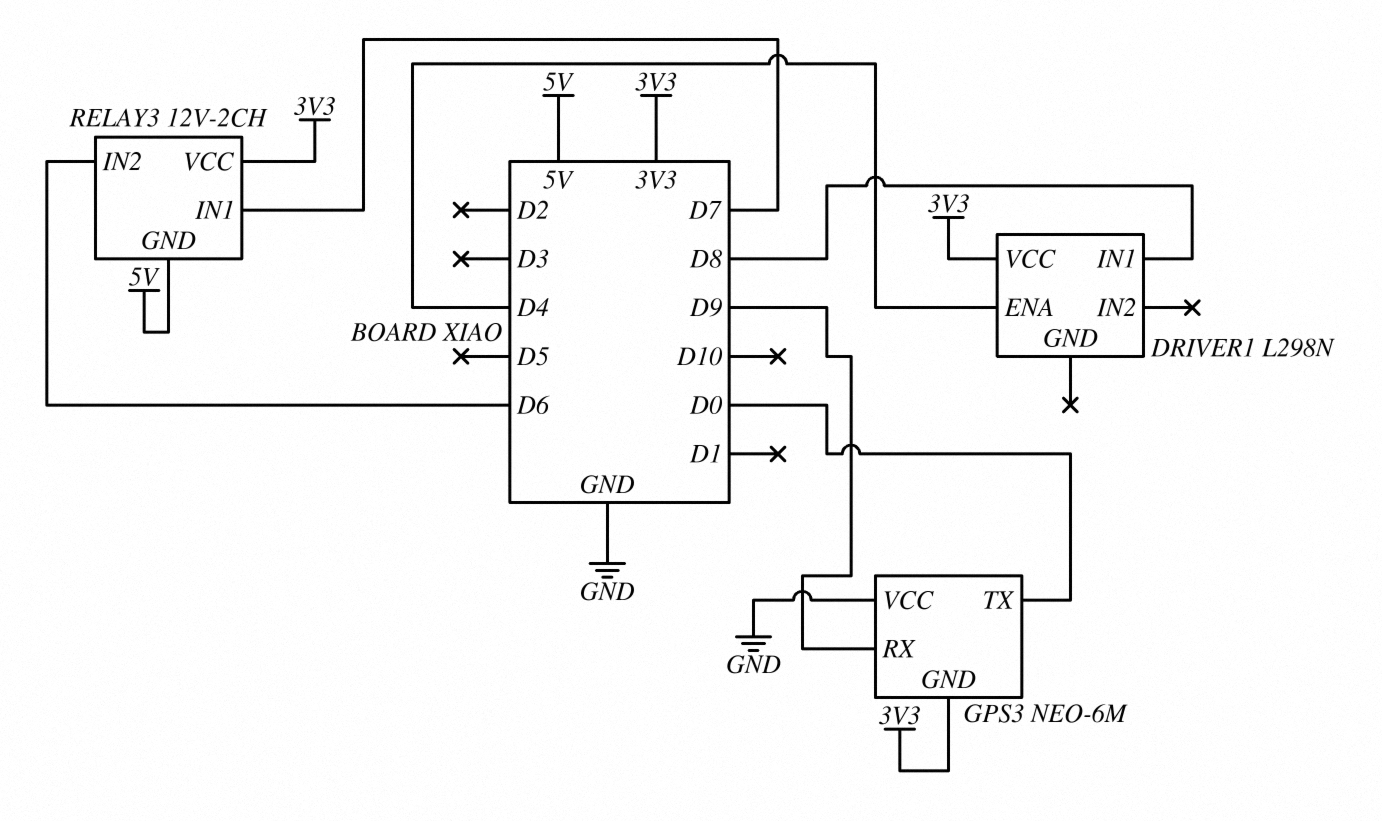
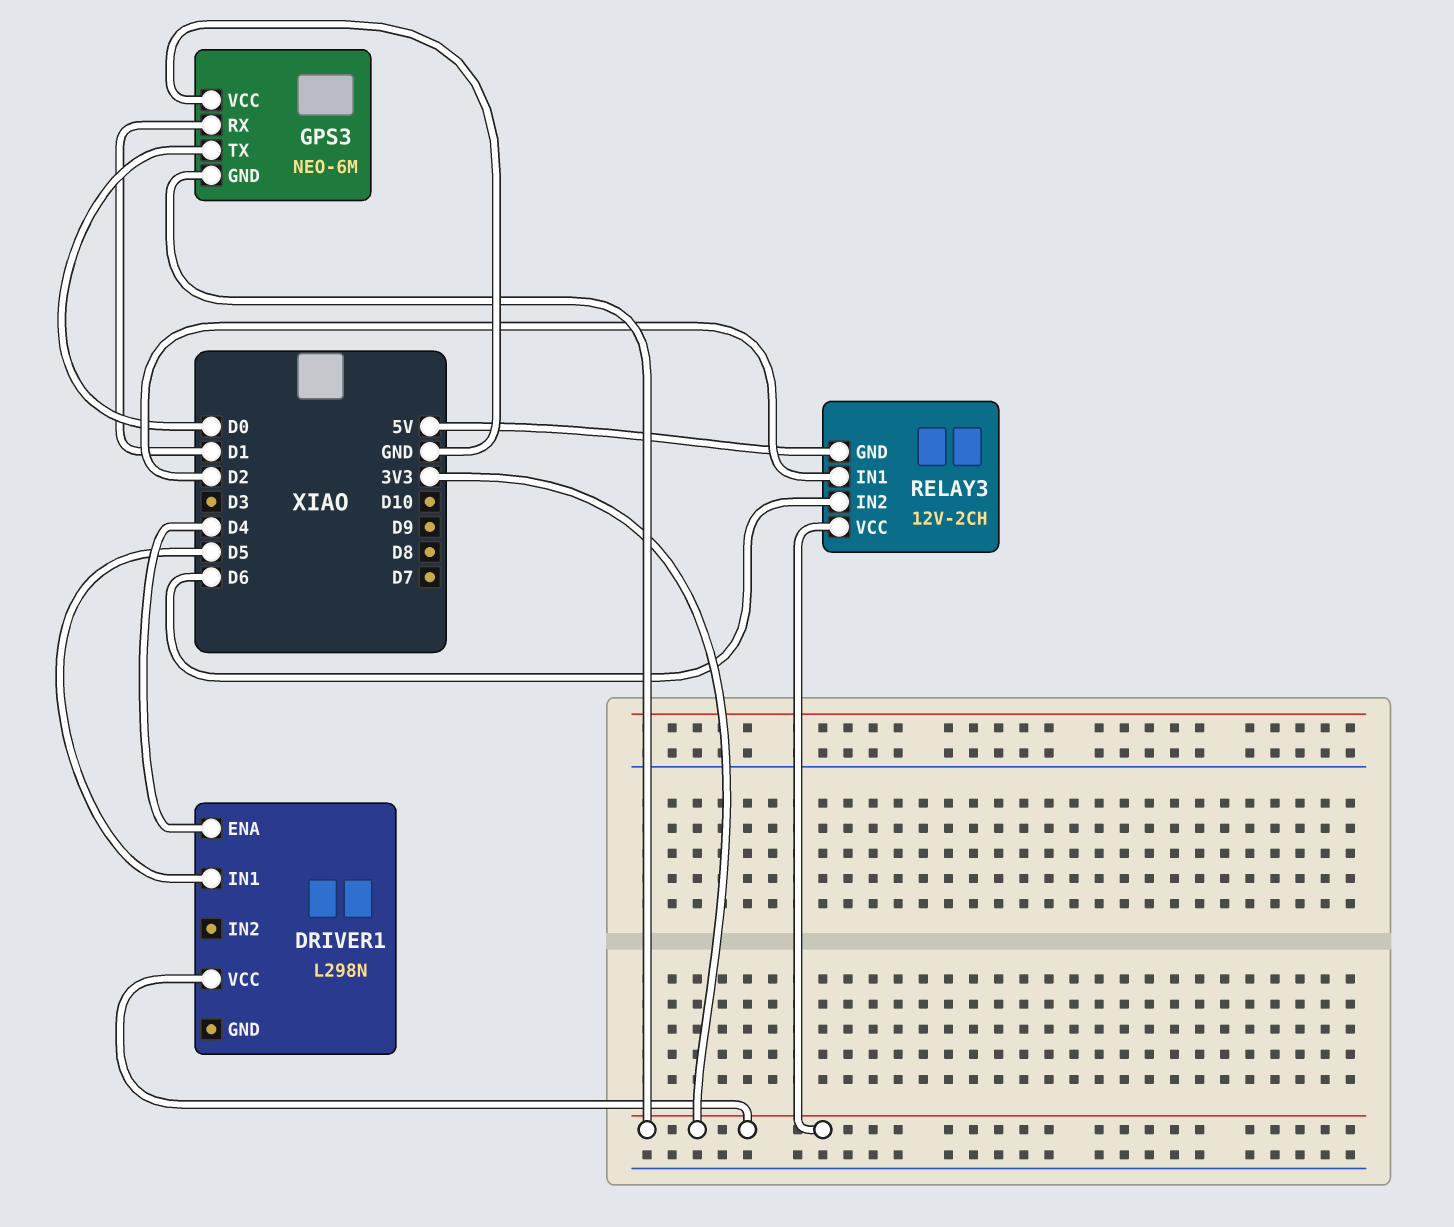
DRIVER1 pin IN1: D8 -> D5
GPS3 pin RX: D9 -> D1
RELAY3 pin IN1: D7 -> D2

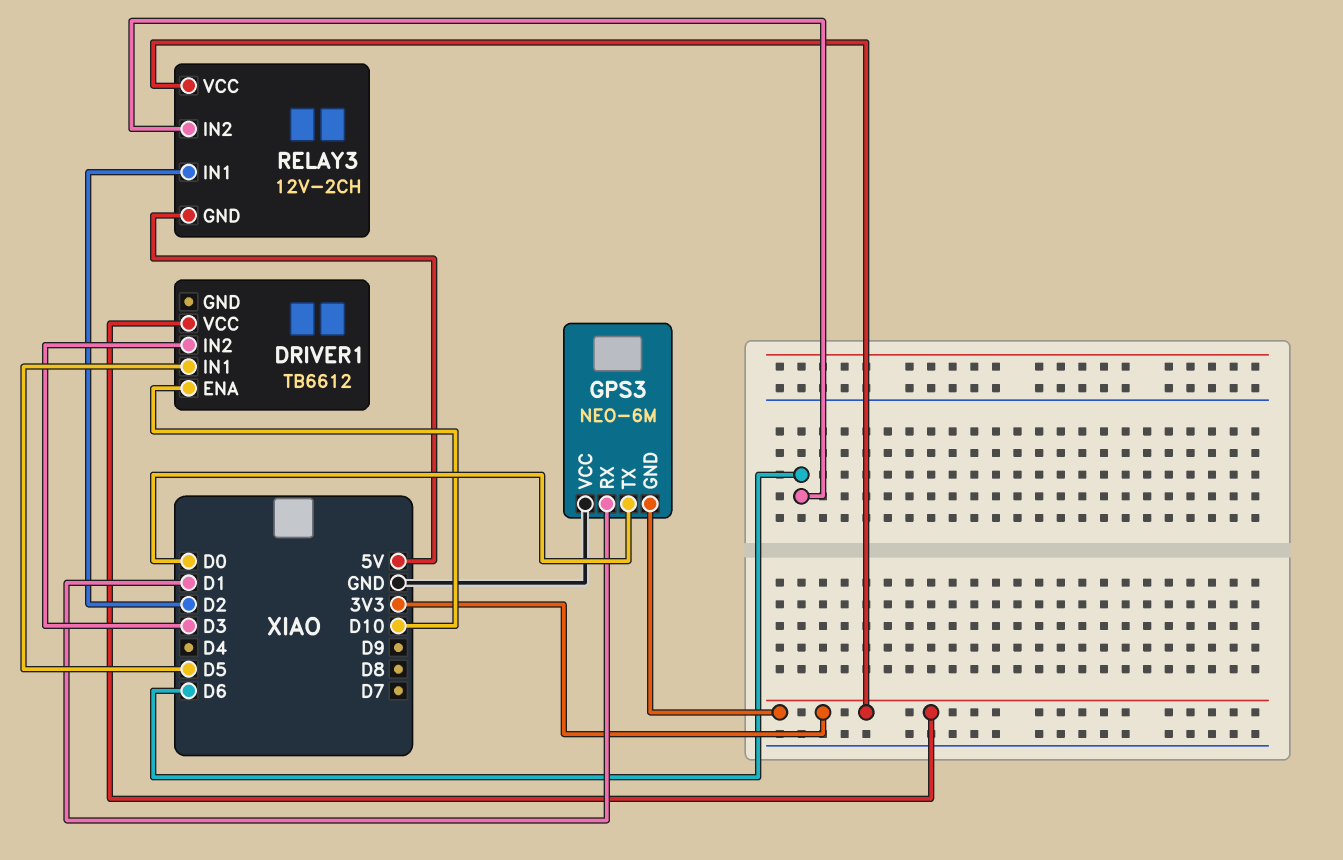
DRIVER1: L298N -> TB6612
DRIVER1 pin ENA: D4 -> D10
DRIVER1 pin IN2: none -> D3

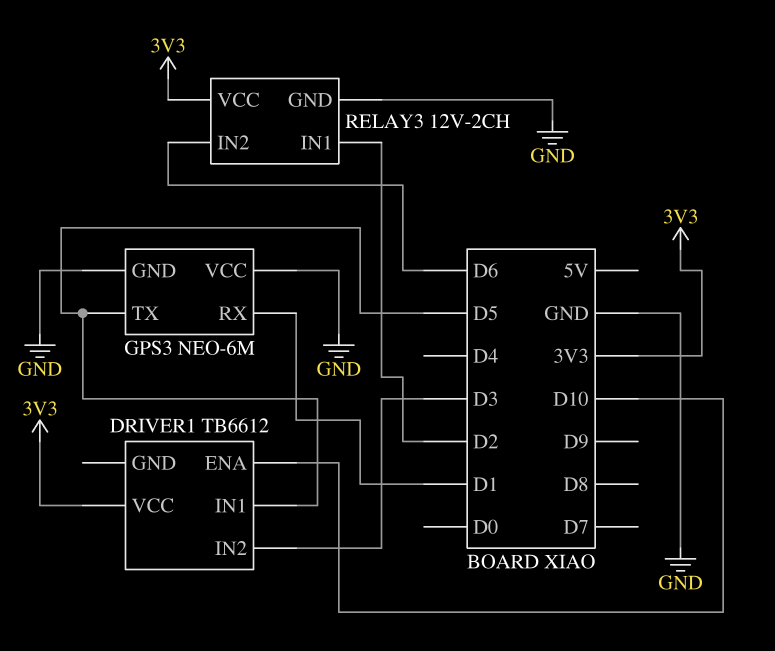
GPS3 pin GND: 3V3 -> GND
GPS3 pin TX: D0 -> D5
RELAY3 pin GND: 5V -> GND

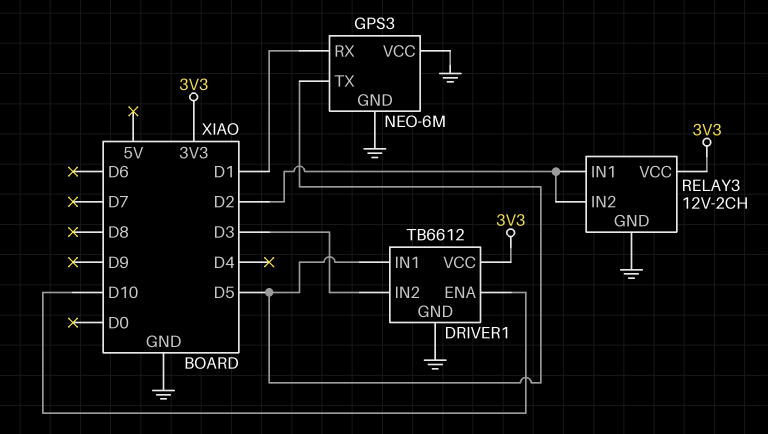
DRIVER1 pin GND: none -> GND
RELAY3 pin IN2: D6 -> D2

